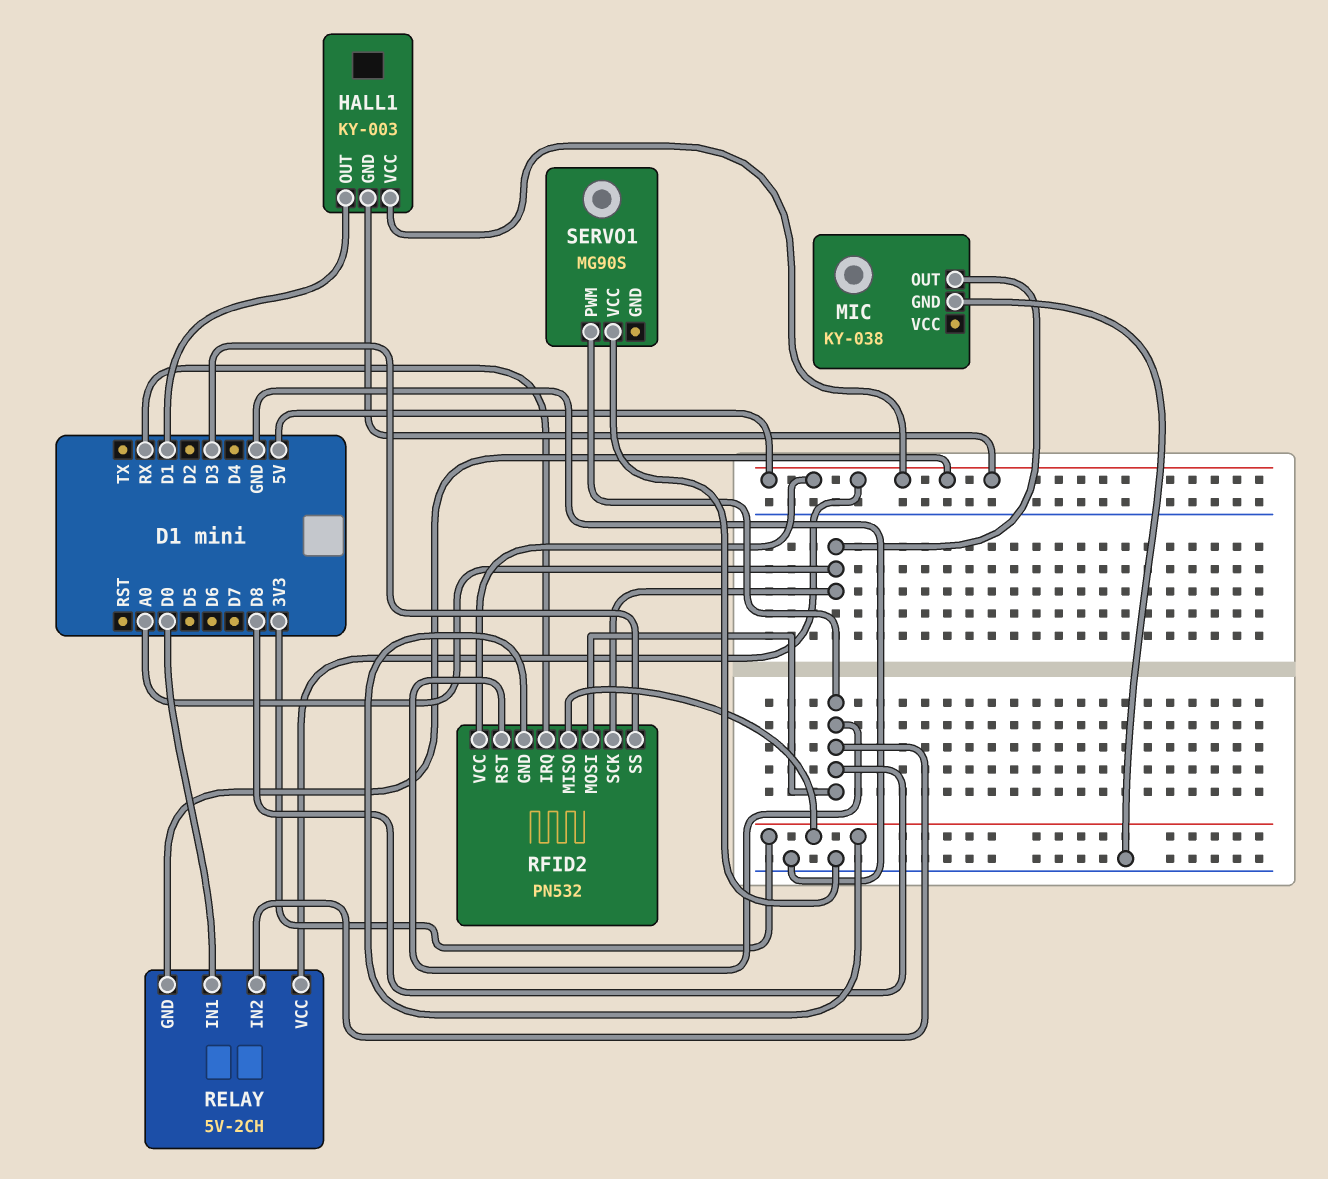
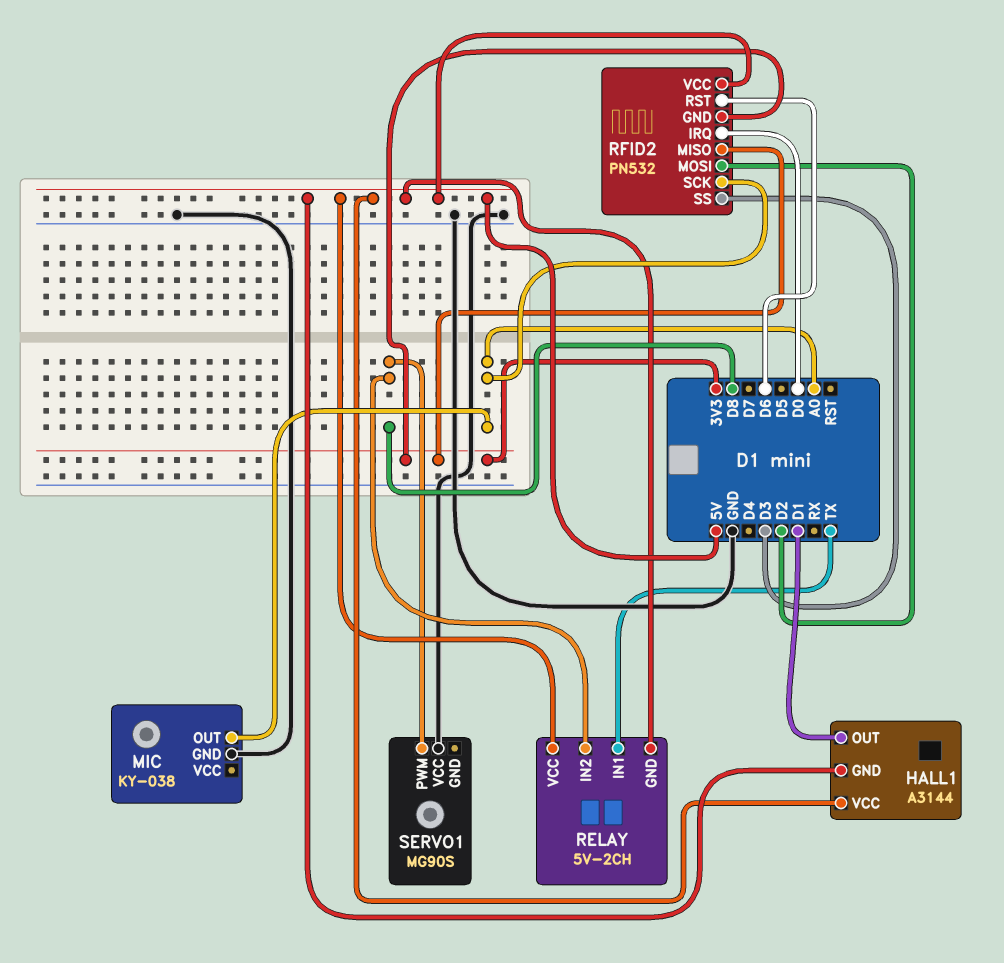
HALL1: KY-003 -> A3144
RELAY pin IN1: D0 -> TX
RFID2 pin IRQ: RX -> D0
RFID2 pin MOSI: D8 -> D2
RFID2 pin RST: D8 -> D6

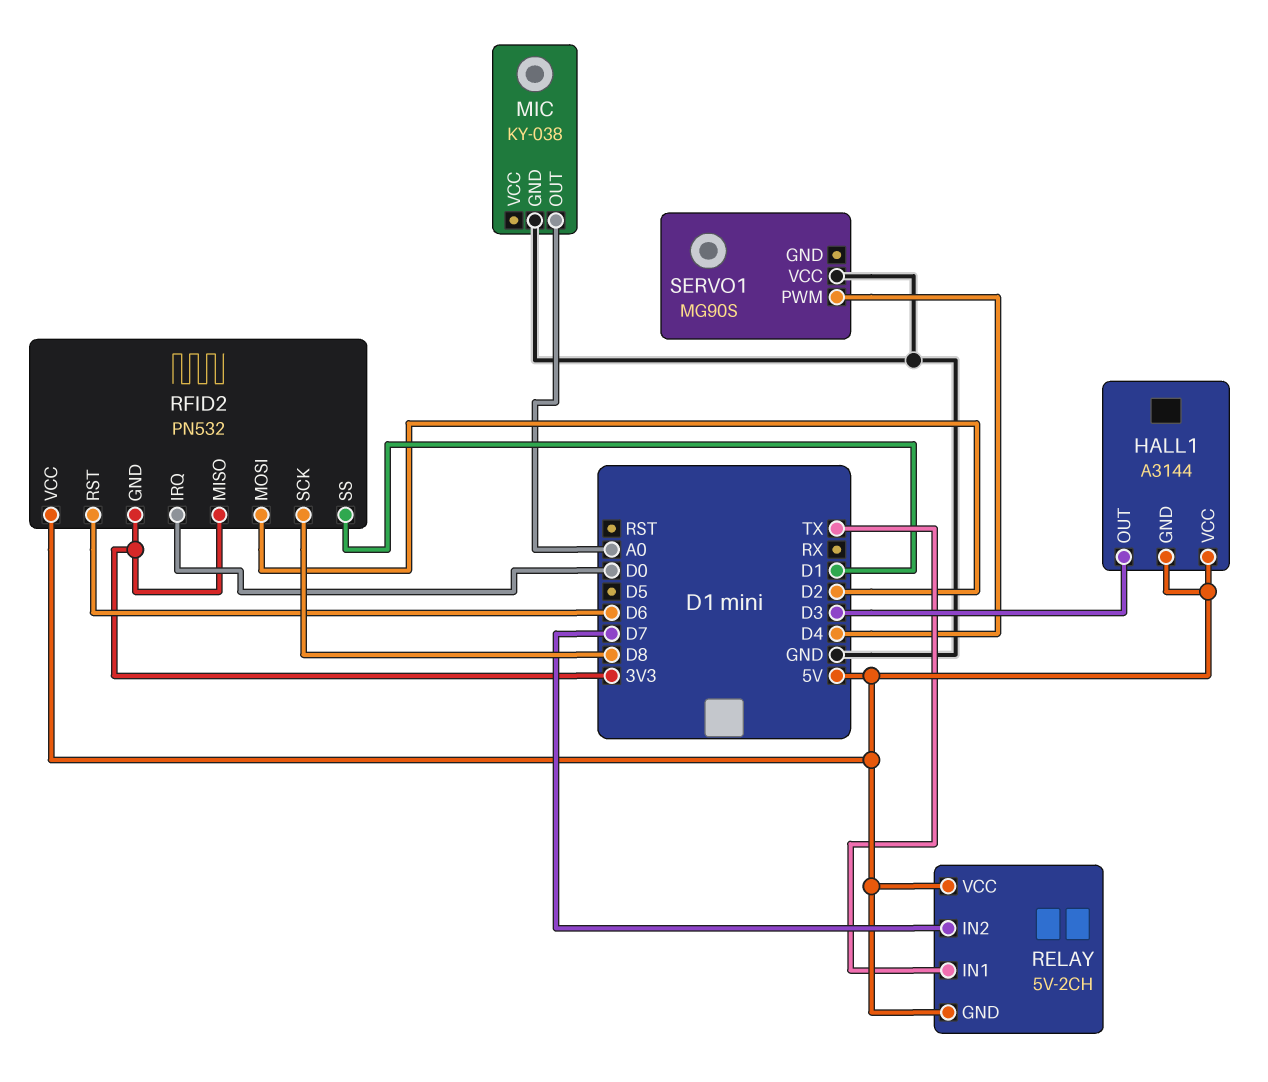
HALL1 pin OUT: D1 -> D3
RELAY pin IN2: D8 -> D7
RFID2 pin SCK: A0 -> D8
RFID2 pin SS: D3 -> D1
SERVO1 pin PWM: D8 -> D4

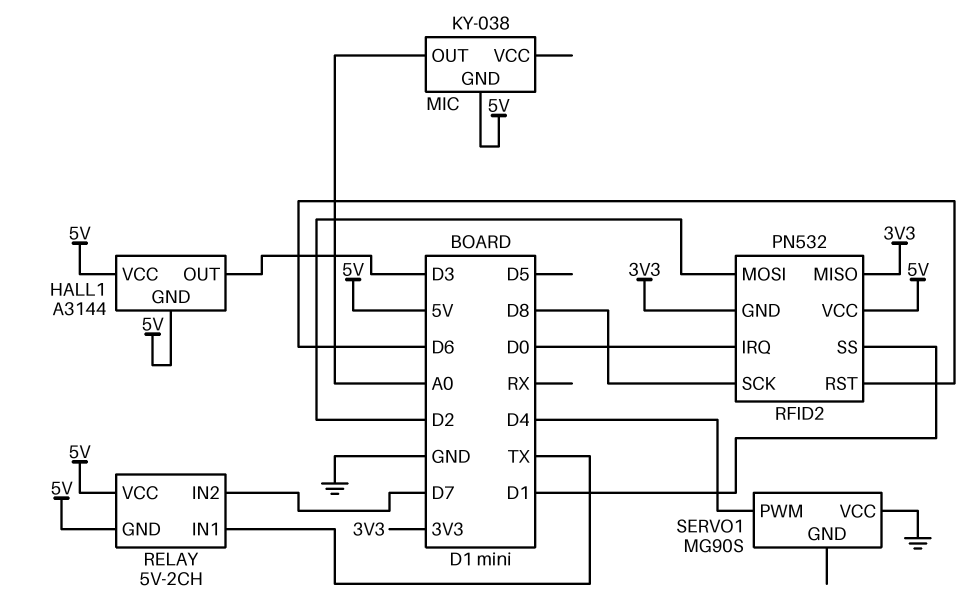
MIC pin GND: GND -> 5V

